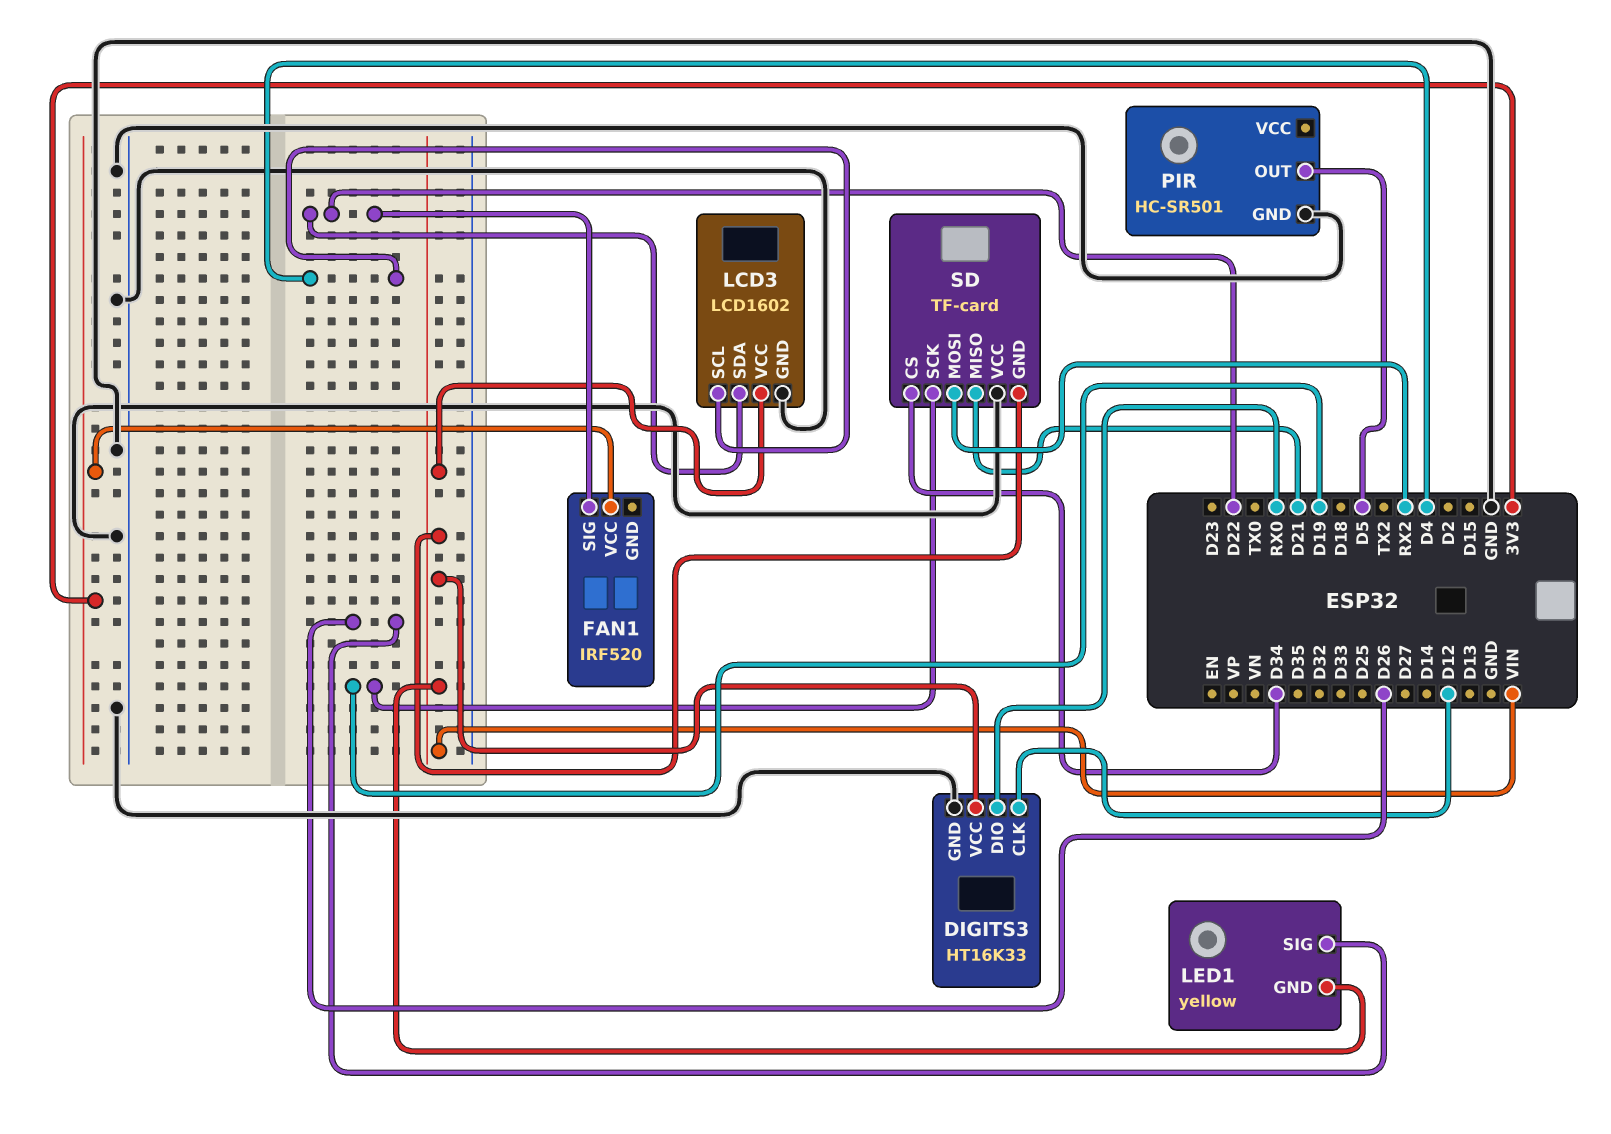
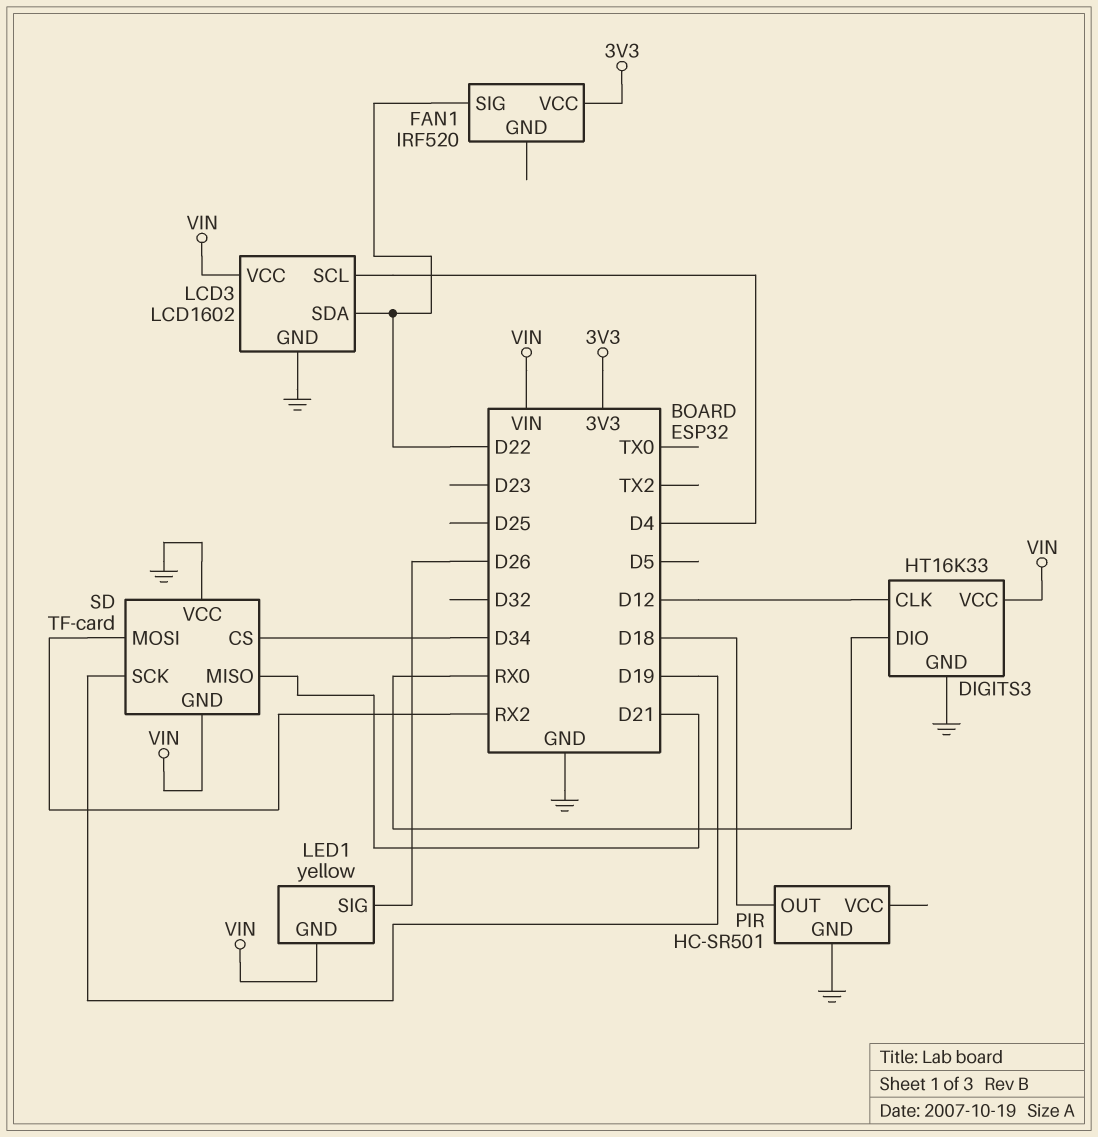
PIR pin OUT: D5 -> D18

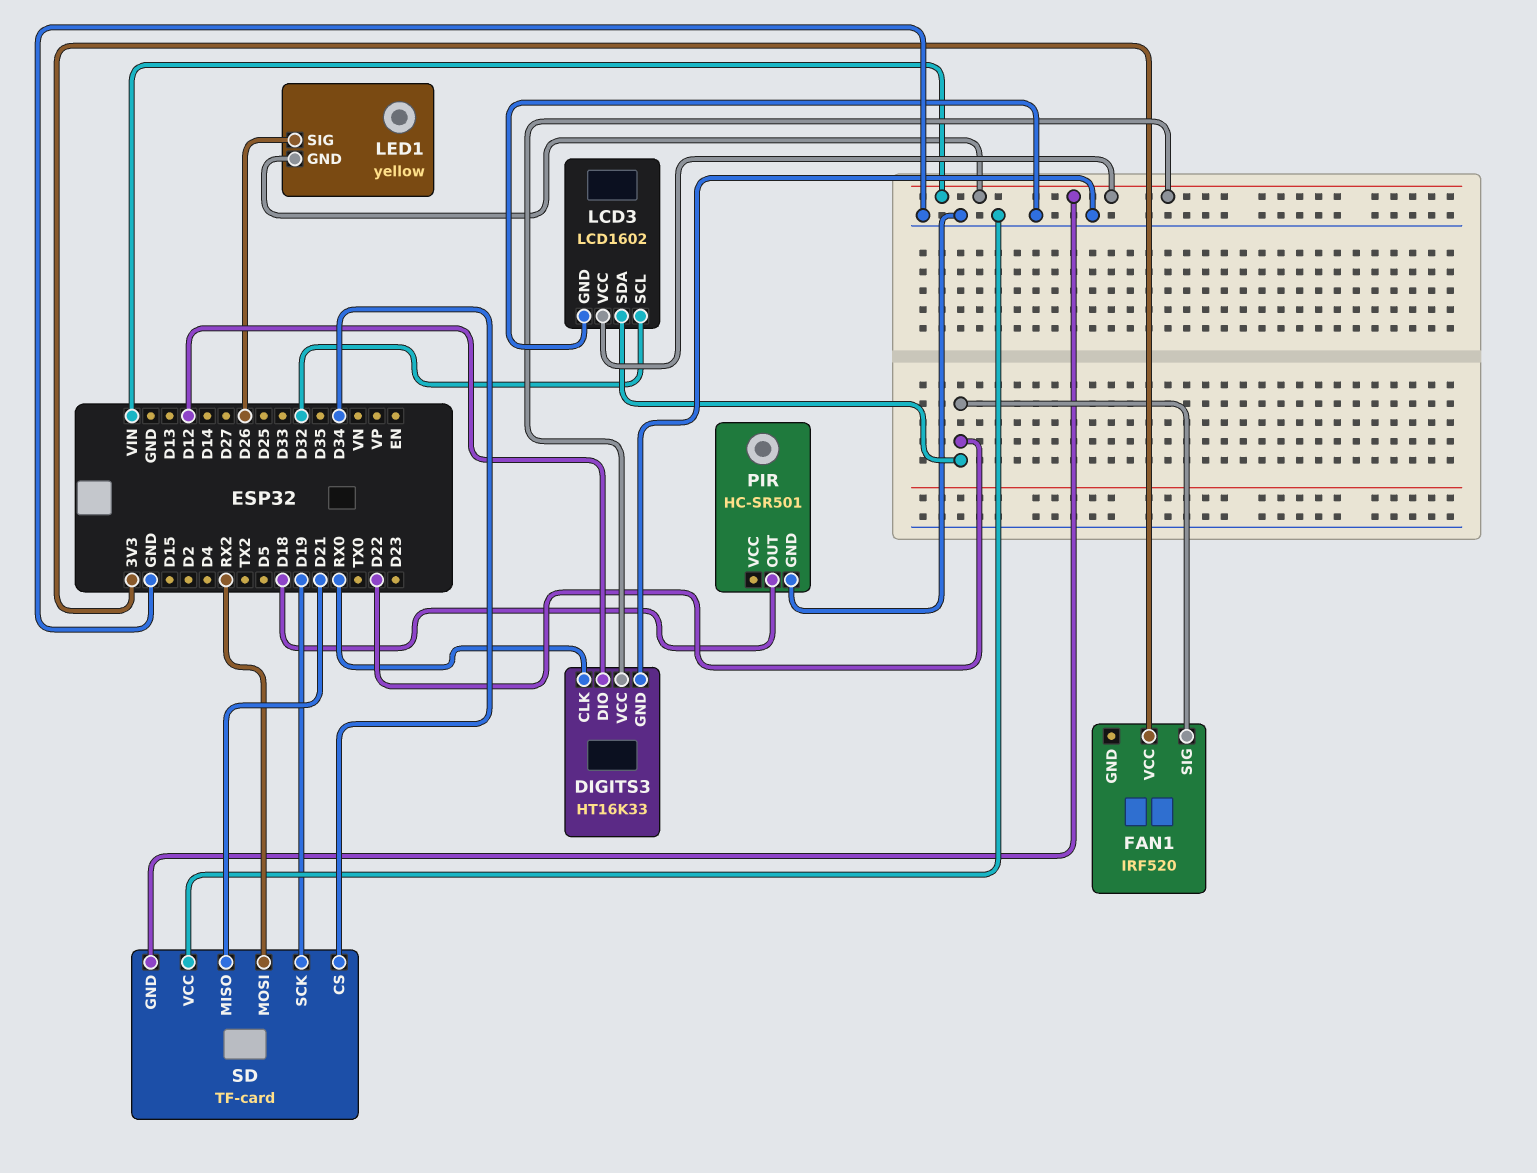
DIGITS3 pin CLK: D12 -> RX0
DIGITS3 pin DIO: RX0 -> D12
LCD3 pin SCL: D4 -> D32

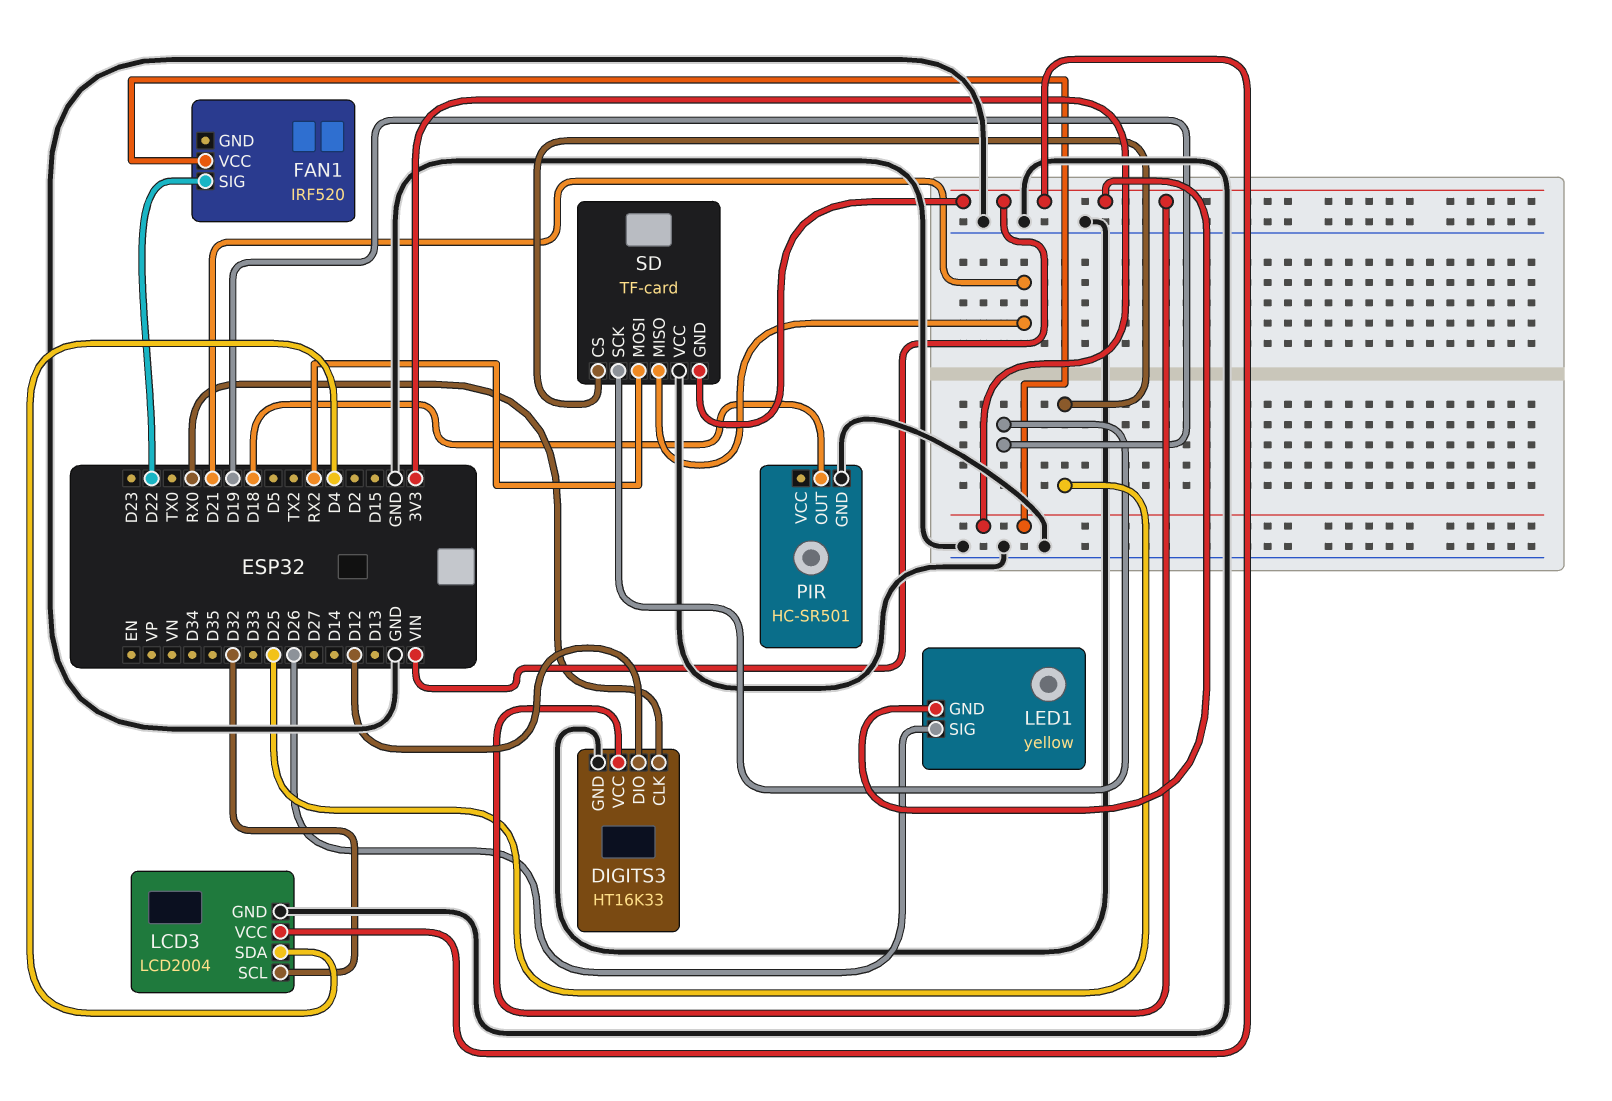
LCD3: LCD1602 -> LCD2004
LCD3 pin SDA: D22 -> D4
SD pin CS: D34 -> D25

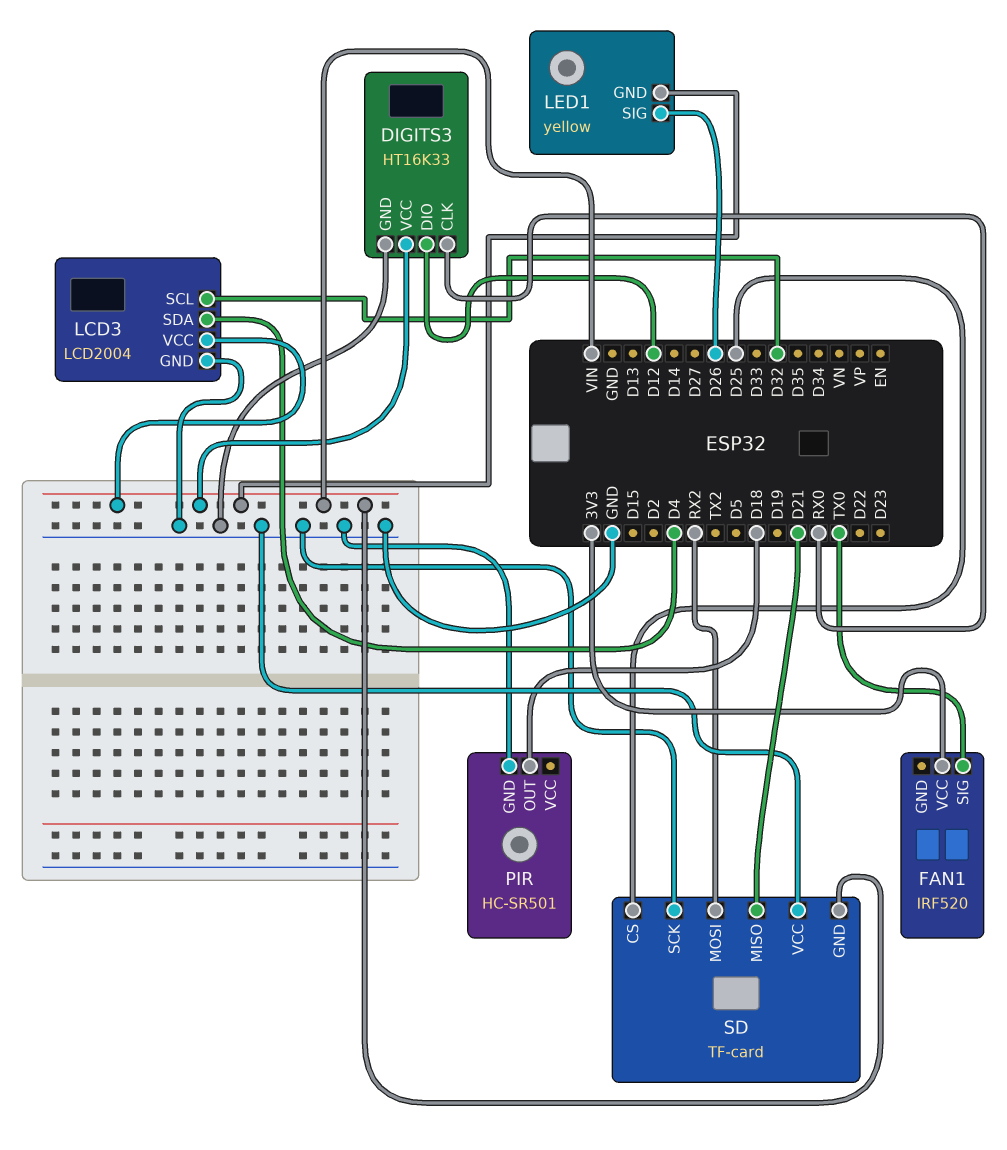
FAN1 pin SIG: D22 -> TX0
SD pin SCK: D19 -> GND

